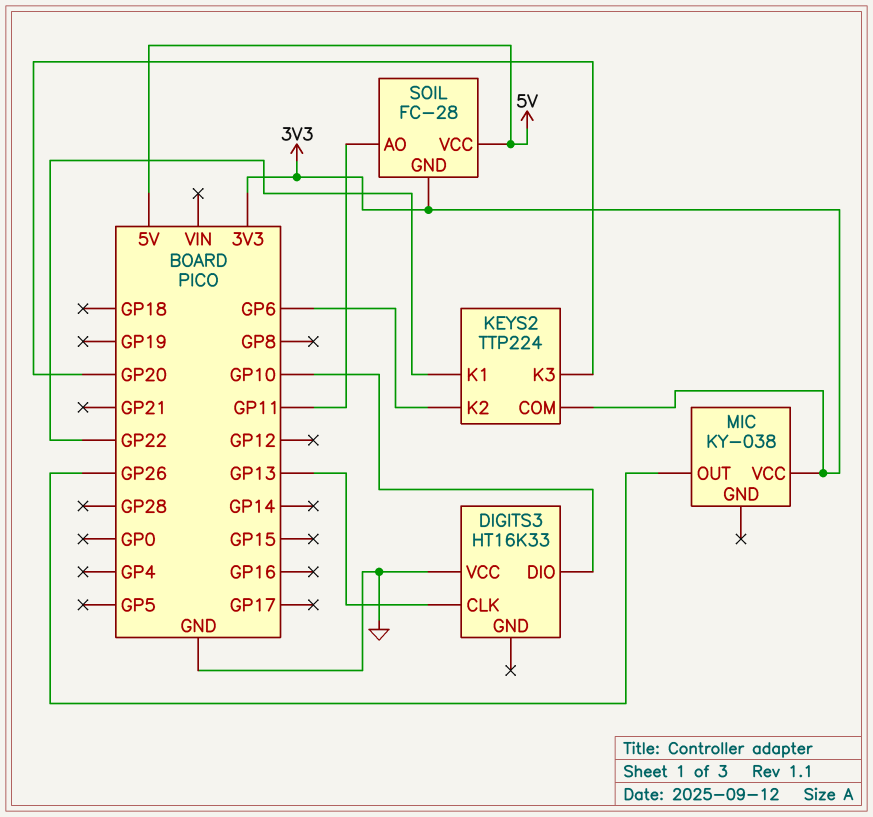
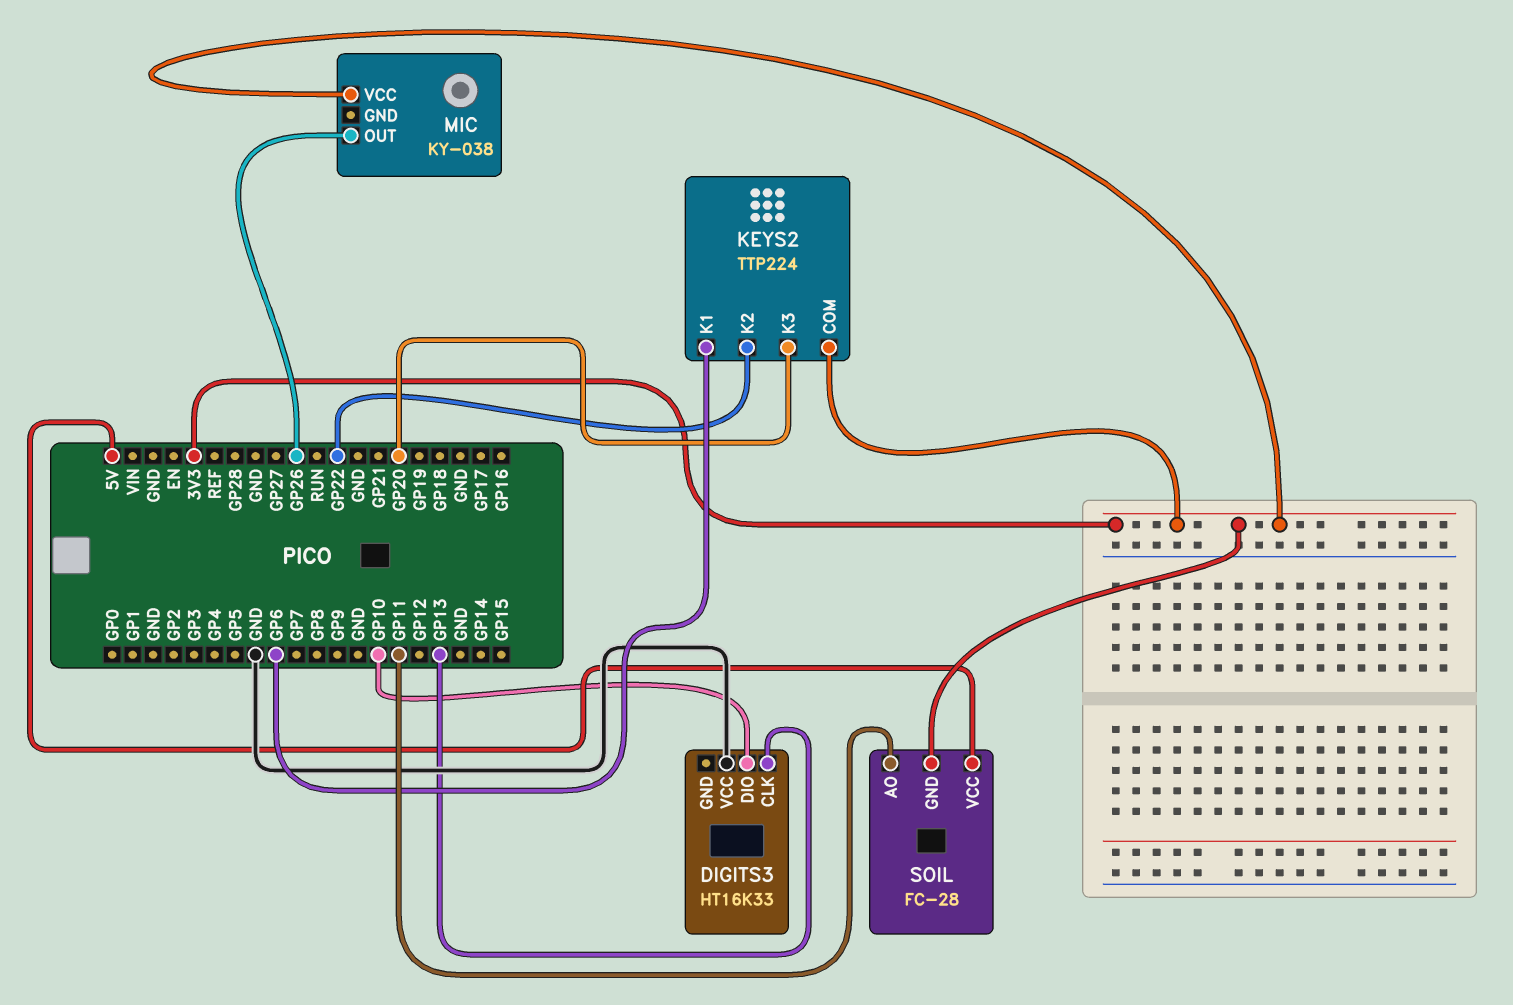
KEYS2 pin K1: GP22 -> GP6
KEYS2 pin K2: GP6 -> GP22

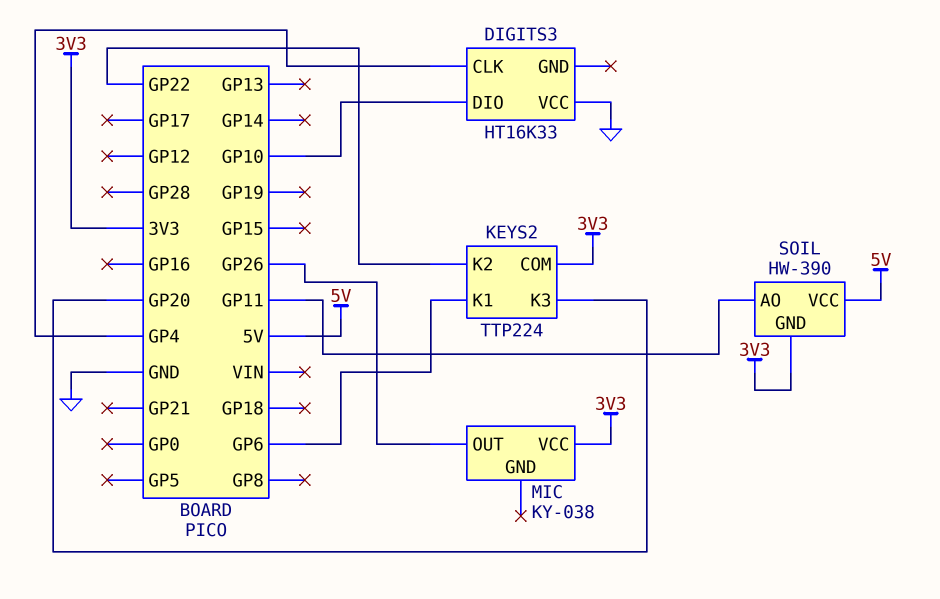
DIGITS3 pin CLK: GP13 -> GP4
SOIL: FC-28 -> HW-390

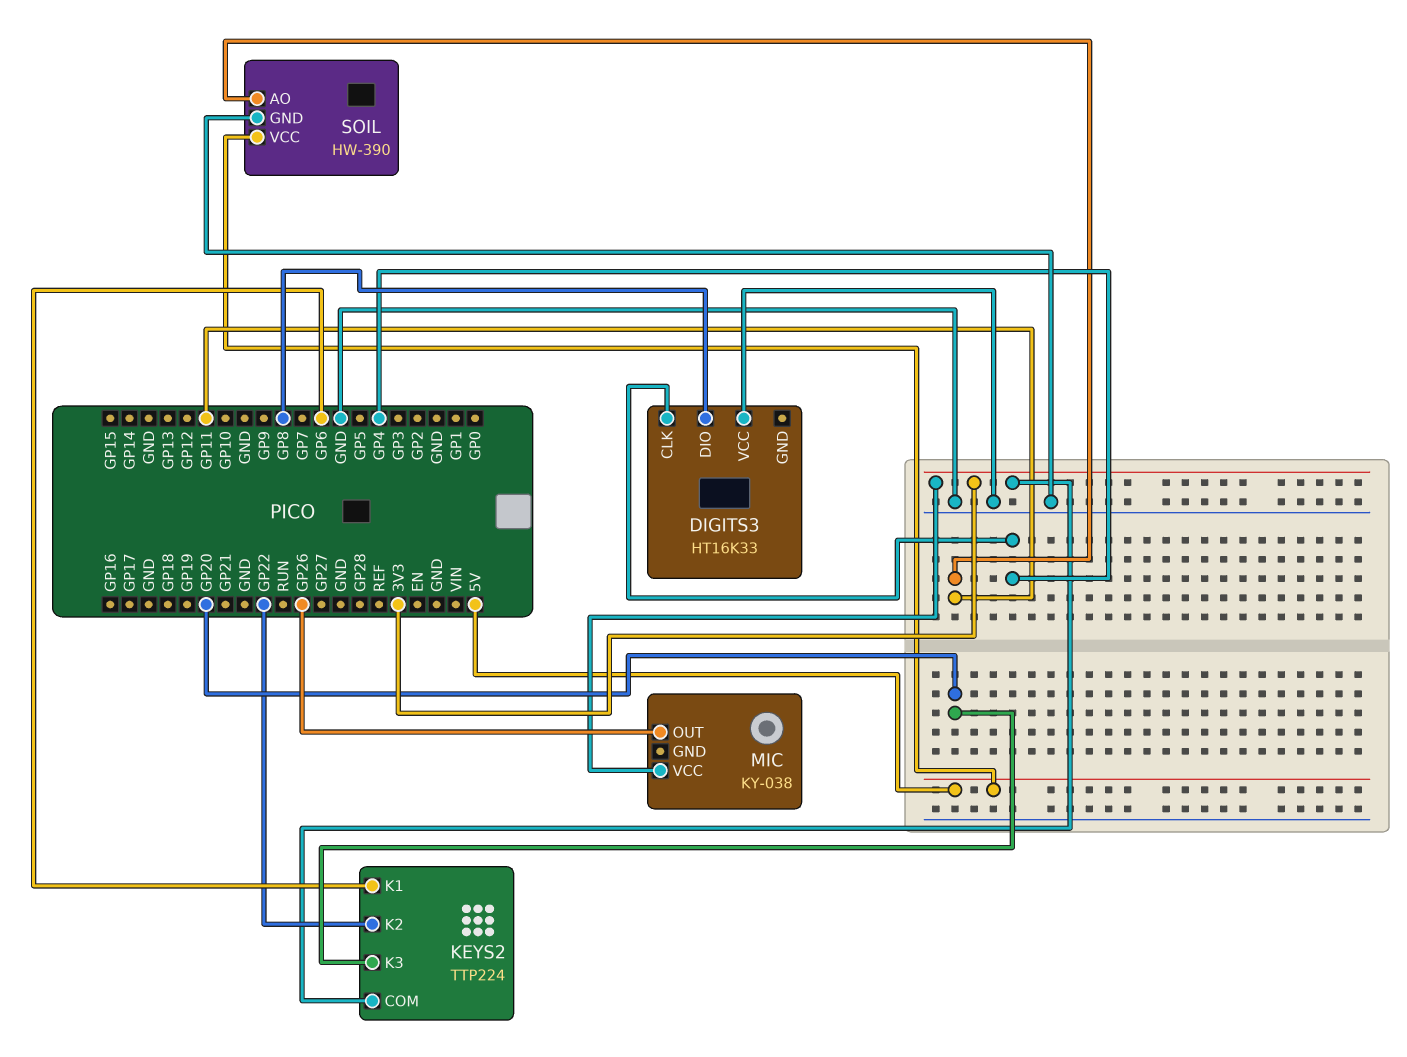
DIGITS3 pin DIO: GP10 -> GP8
SOIL pin GND: 3V3 -> GND

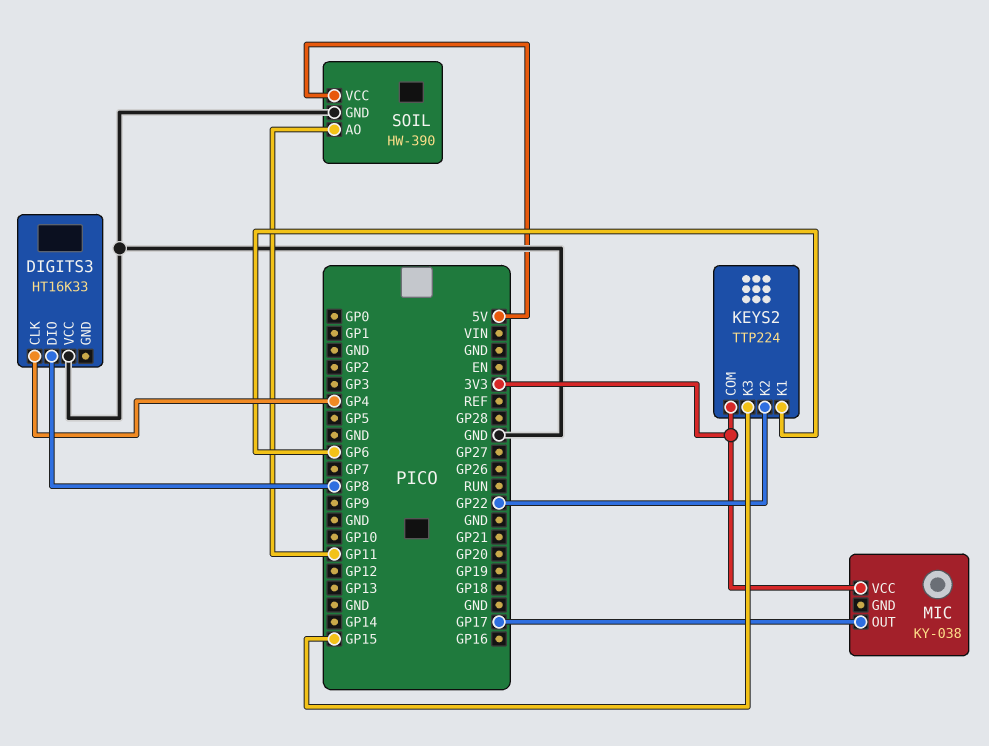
KEYS2 pin K3: GP20 -> GP15
MIC pin OUT: GP26 -> GP17

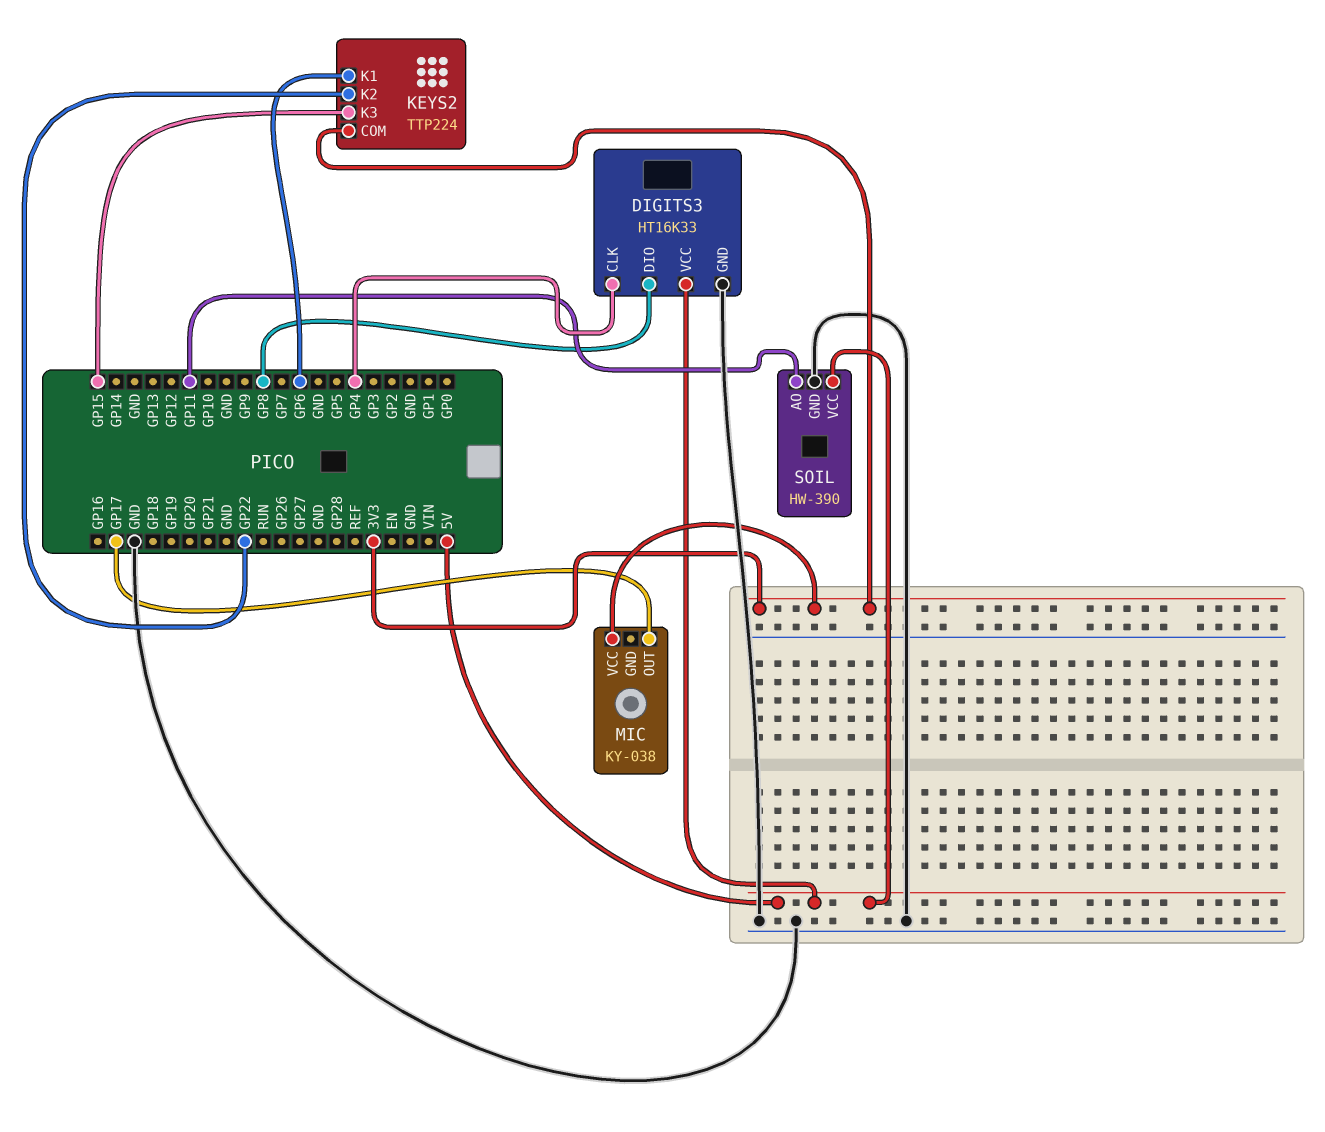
DIGITS3 pin GND: none -> GND
DIGITS3 pin VCC: GND -> 5V

